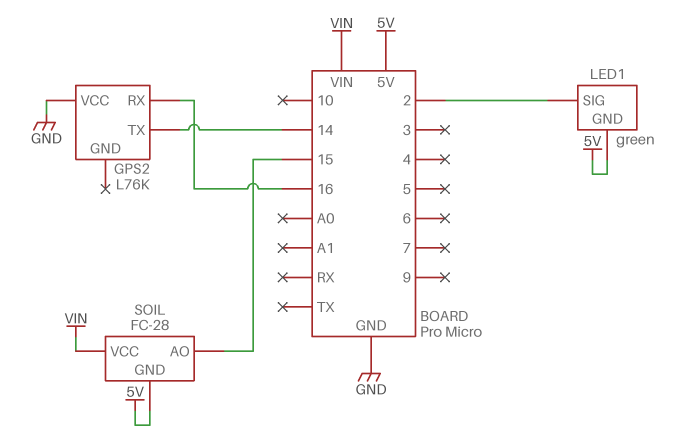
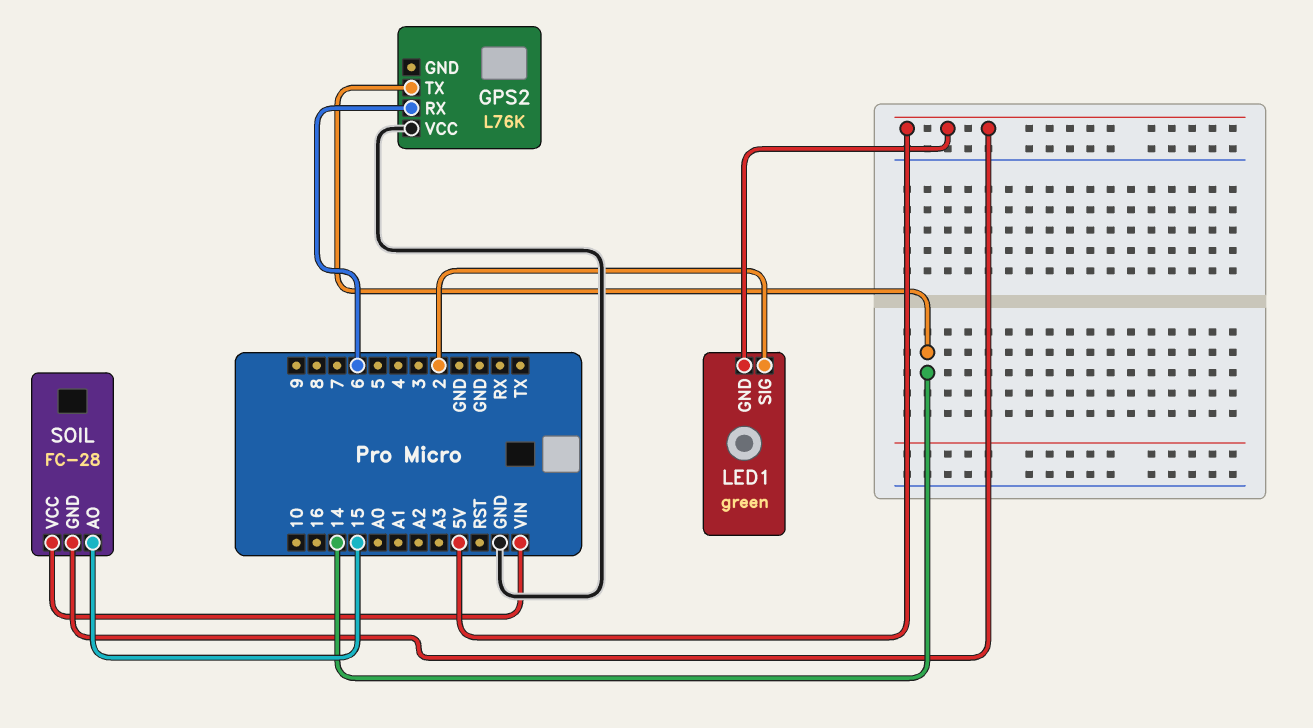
GPS2 pin RX: 16 -> 6

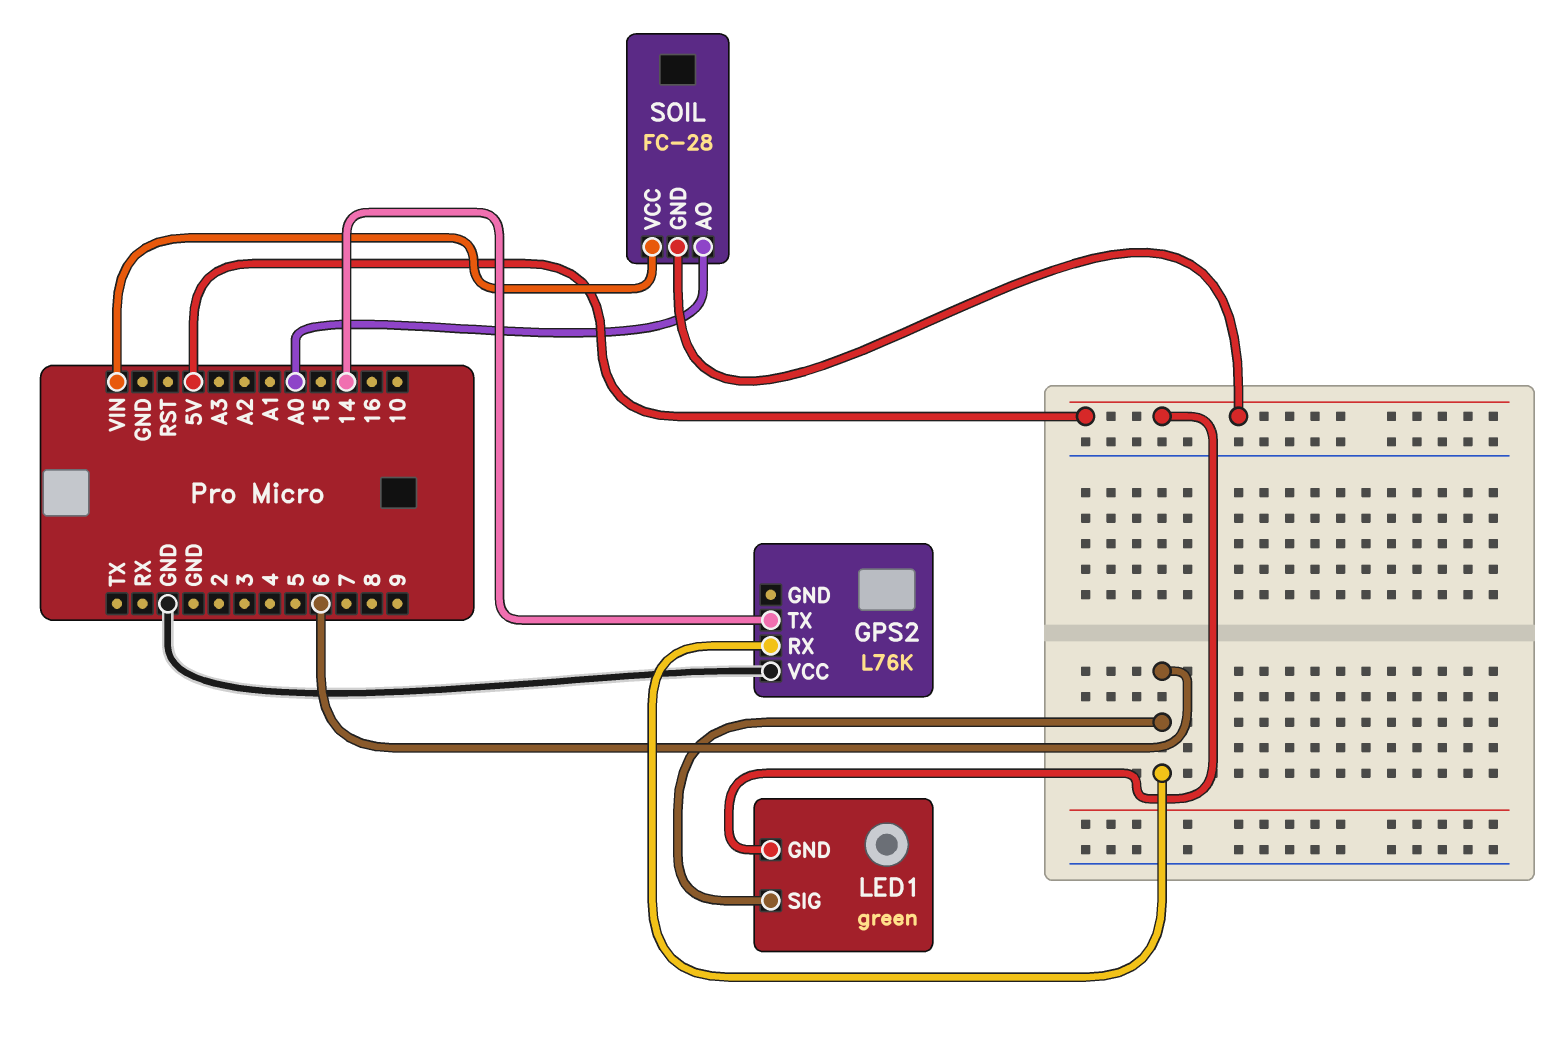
LED1 pin SIG: 2 -> 6
SOIL pin AO: 15 -> A0

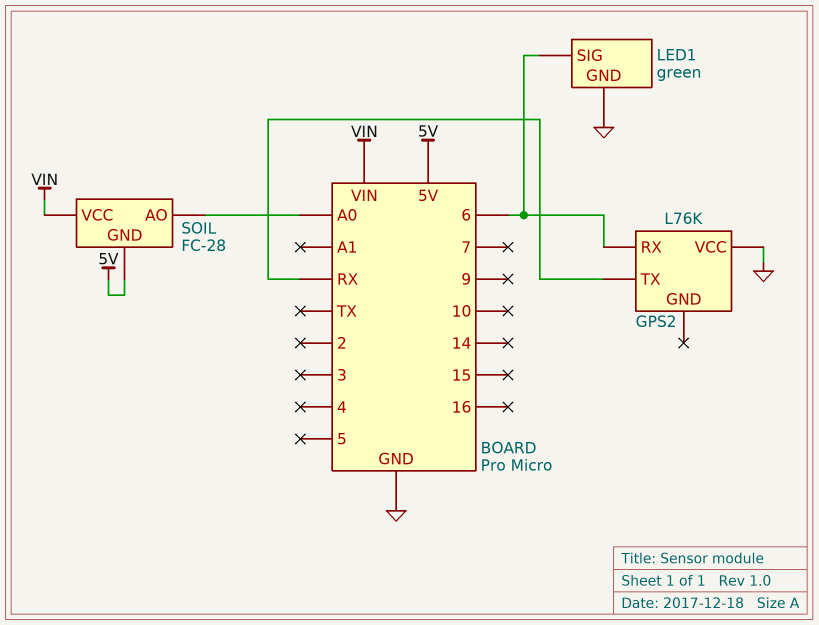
GPS2 pin TX: 14 -> RX
LED1 pin GND: 5V -> GND

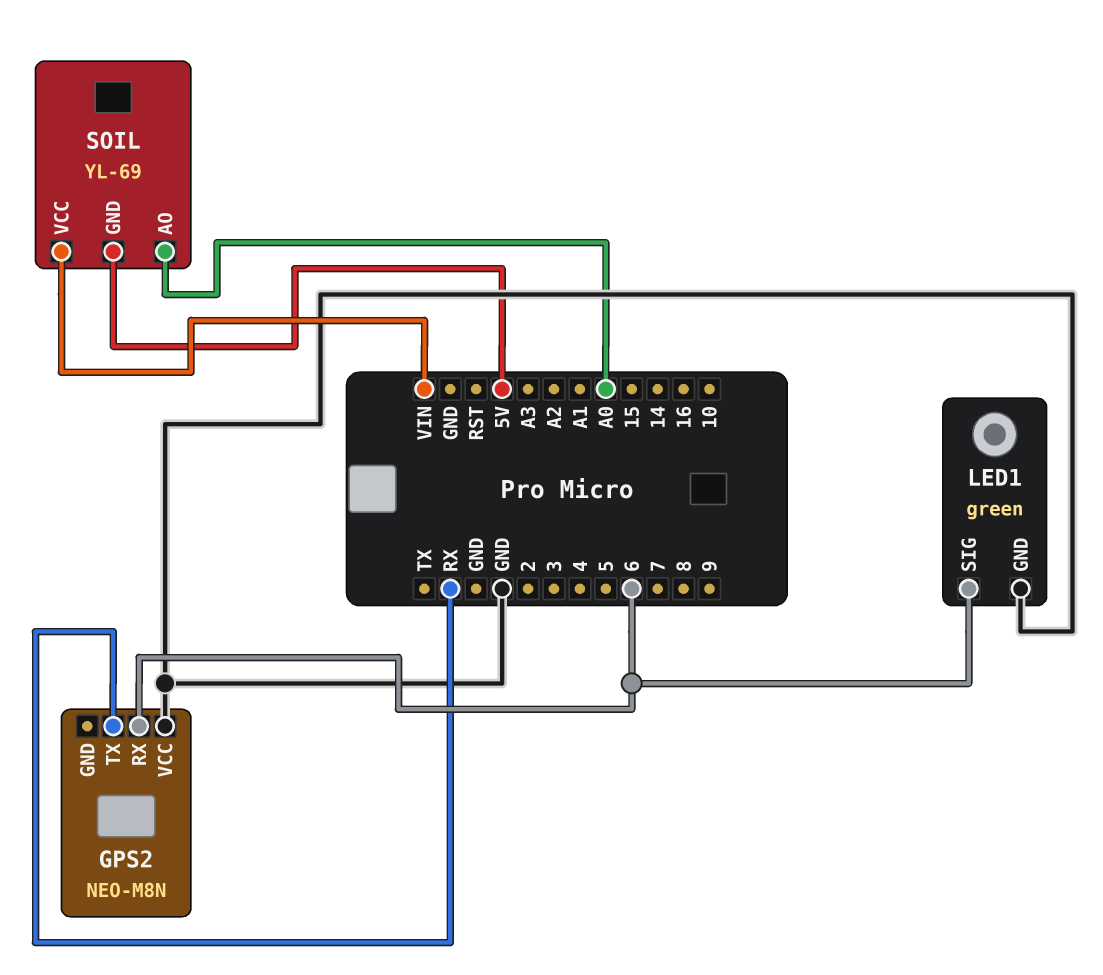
GPS2: L76K -> NEO-M8N
SOIL: FC-28 -> YL-69

